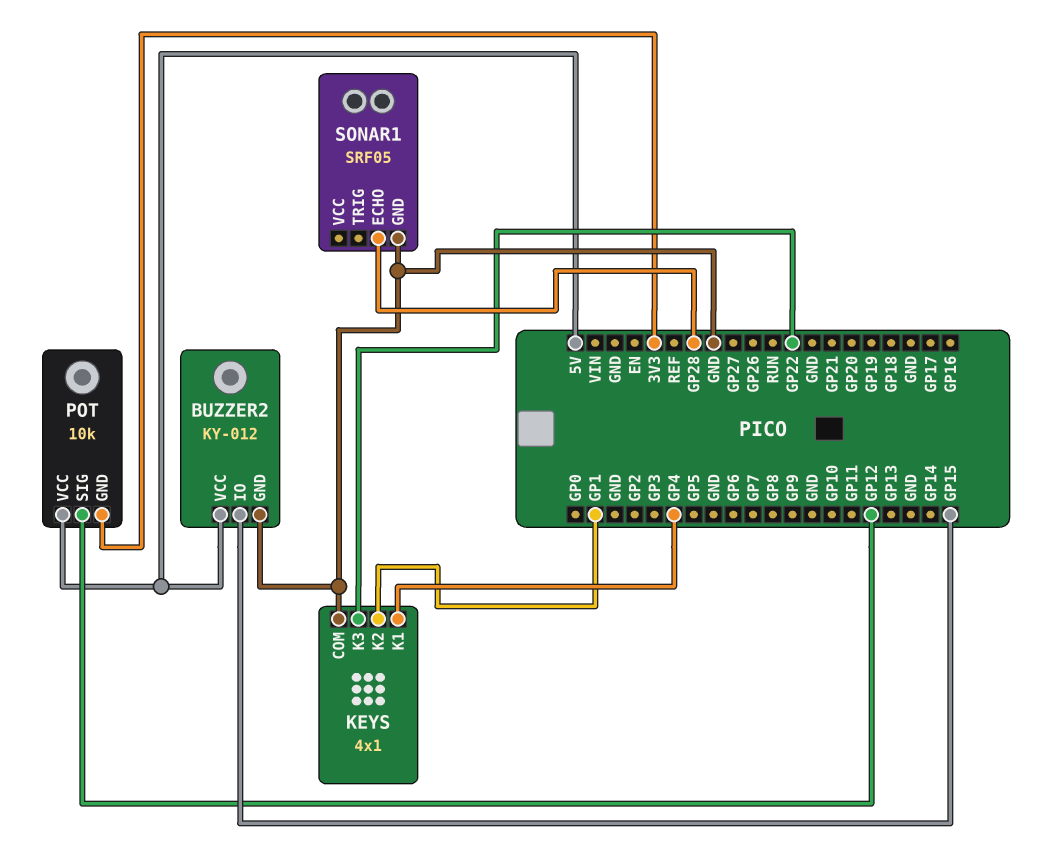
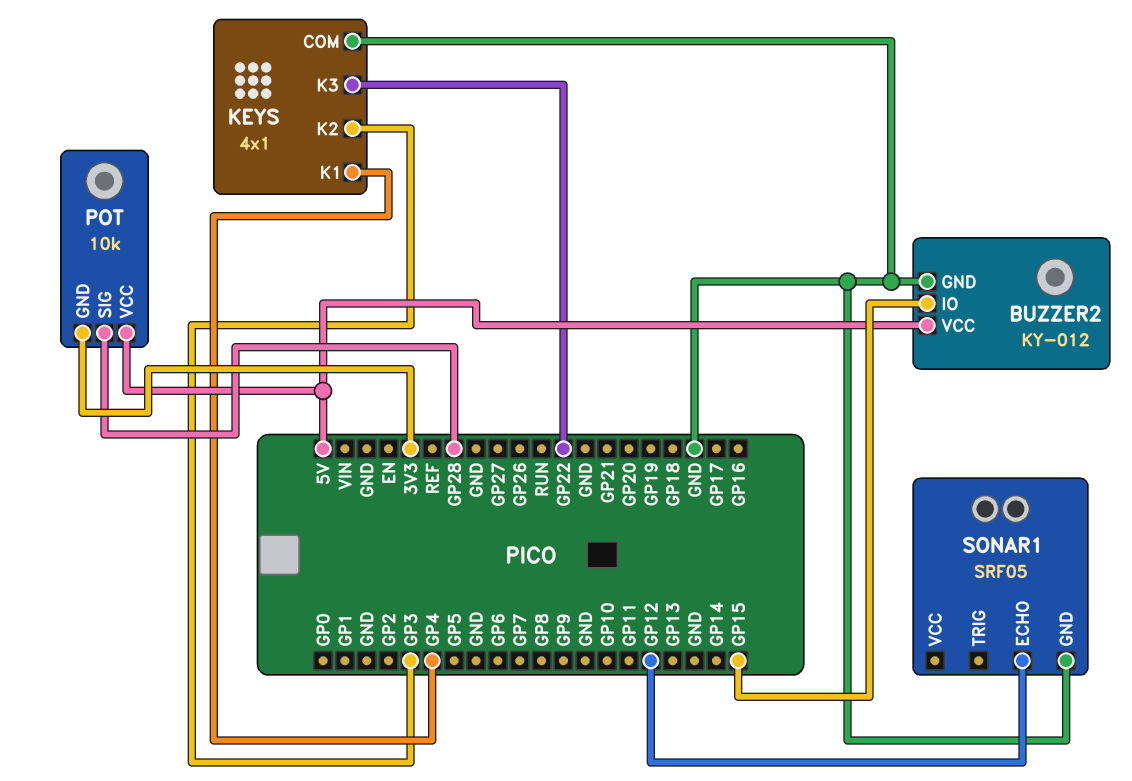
KEYS pin K2: GP1 -> GP3
POT pin SIG: GP12 -> GP28
SONAR1 pin ECHO: GP28 -> GP12

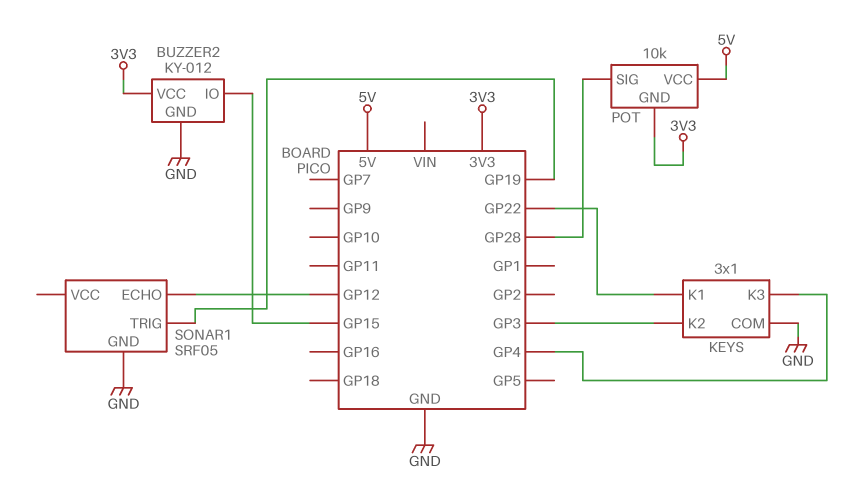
BUZZER2 pin VCC: 5V -> 3V3
KEYS: 4x1 -> 3x1
KEYS pin K1: GP4 -> GP22
KEYS pin K3: GP22 -> GP4
SONAR1 pin TRIG: none -> GP19

